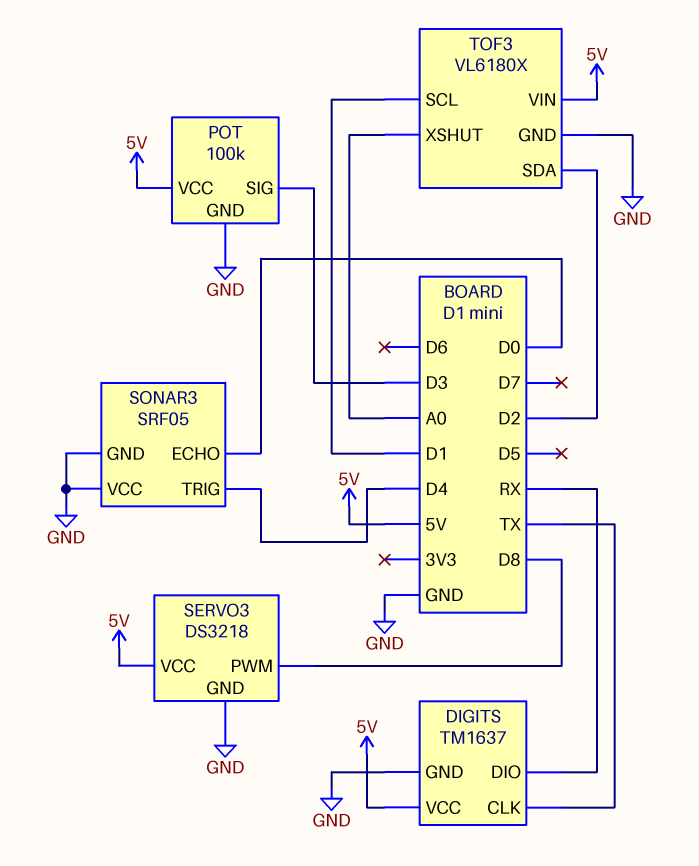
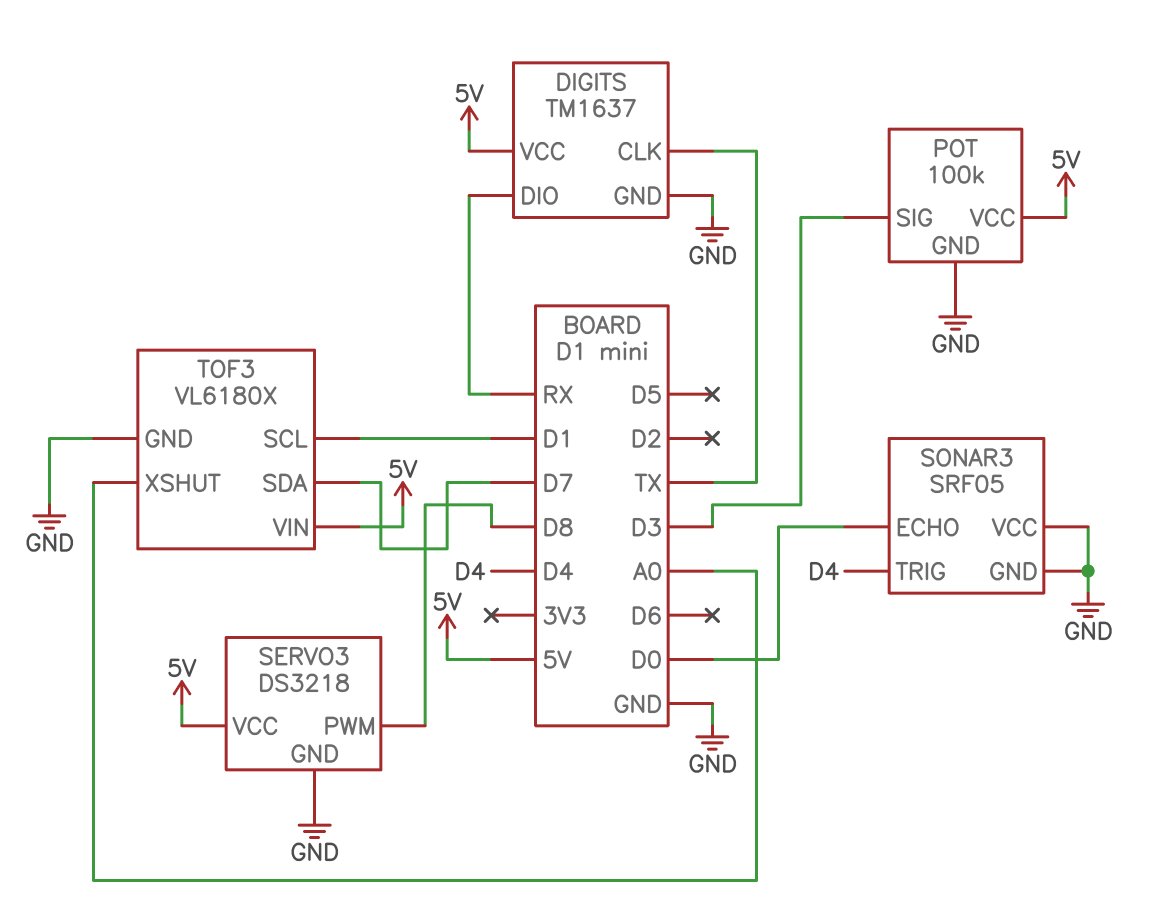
TOF3 pin SDA: D2 -> D7

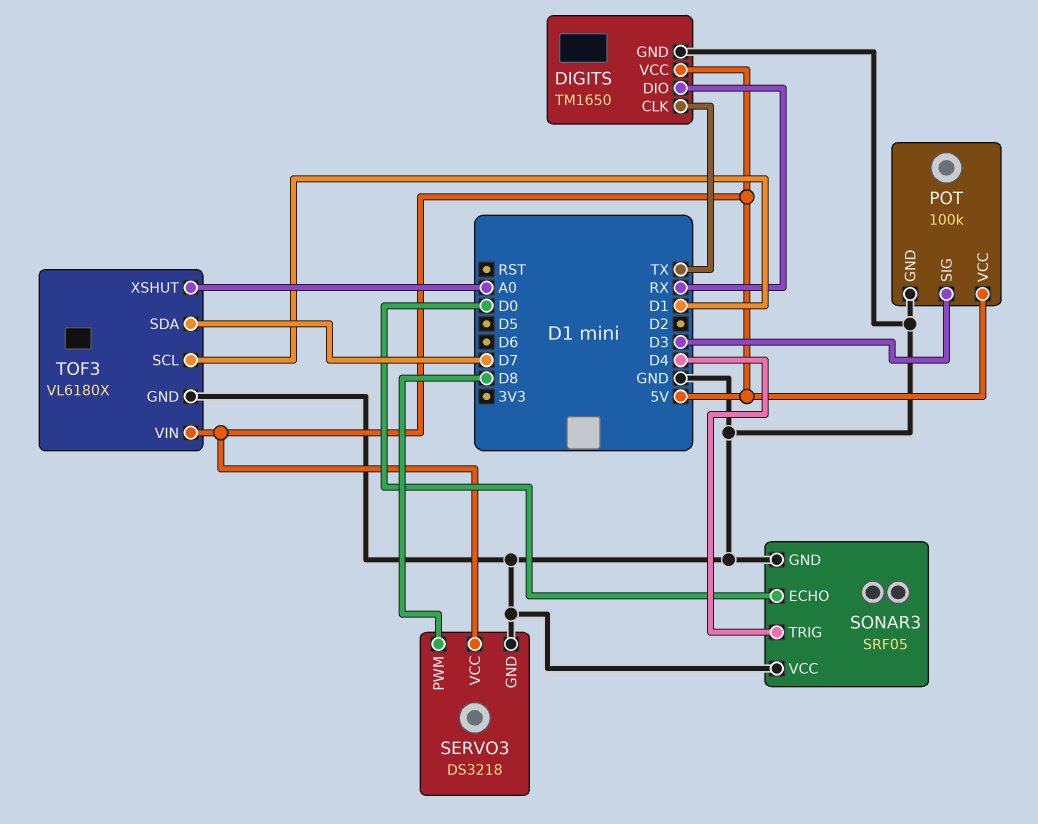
DIGITS: TM1637 -> TM1650

